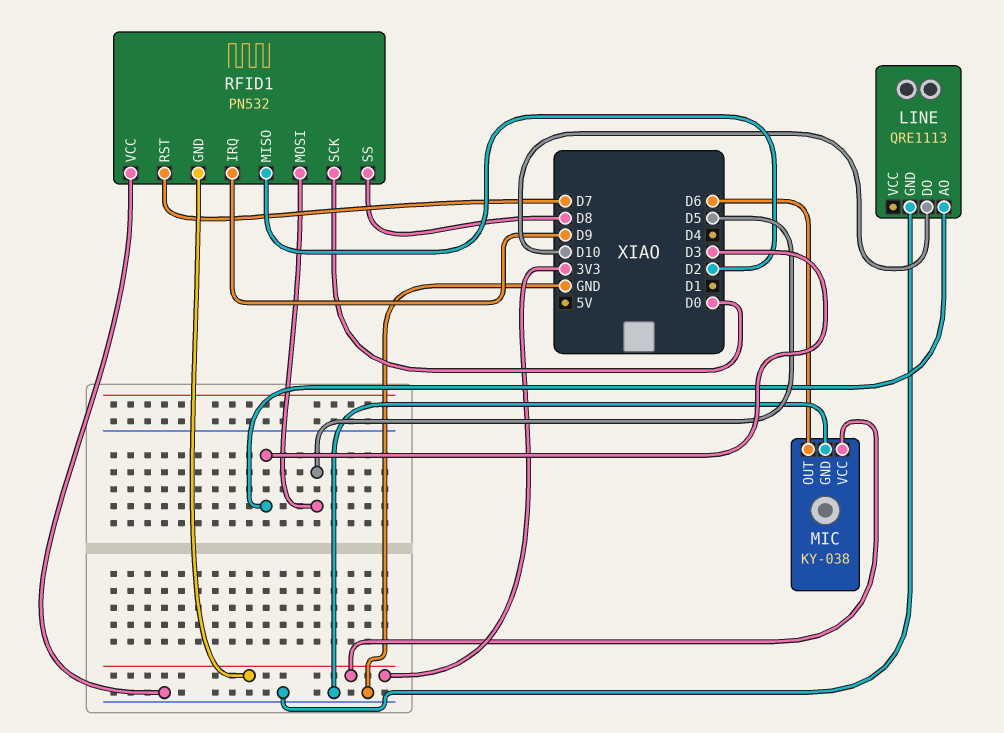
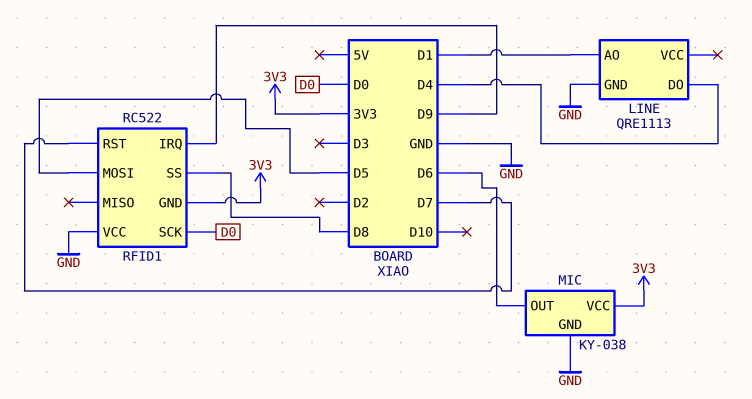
LINE pin AO: D3 -> D1
LINE pin DO: D10 -> D4
RFID1: PN532 -> RC522
RFID1 pin MISO: D2 -> none

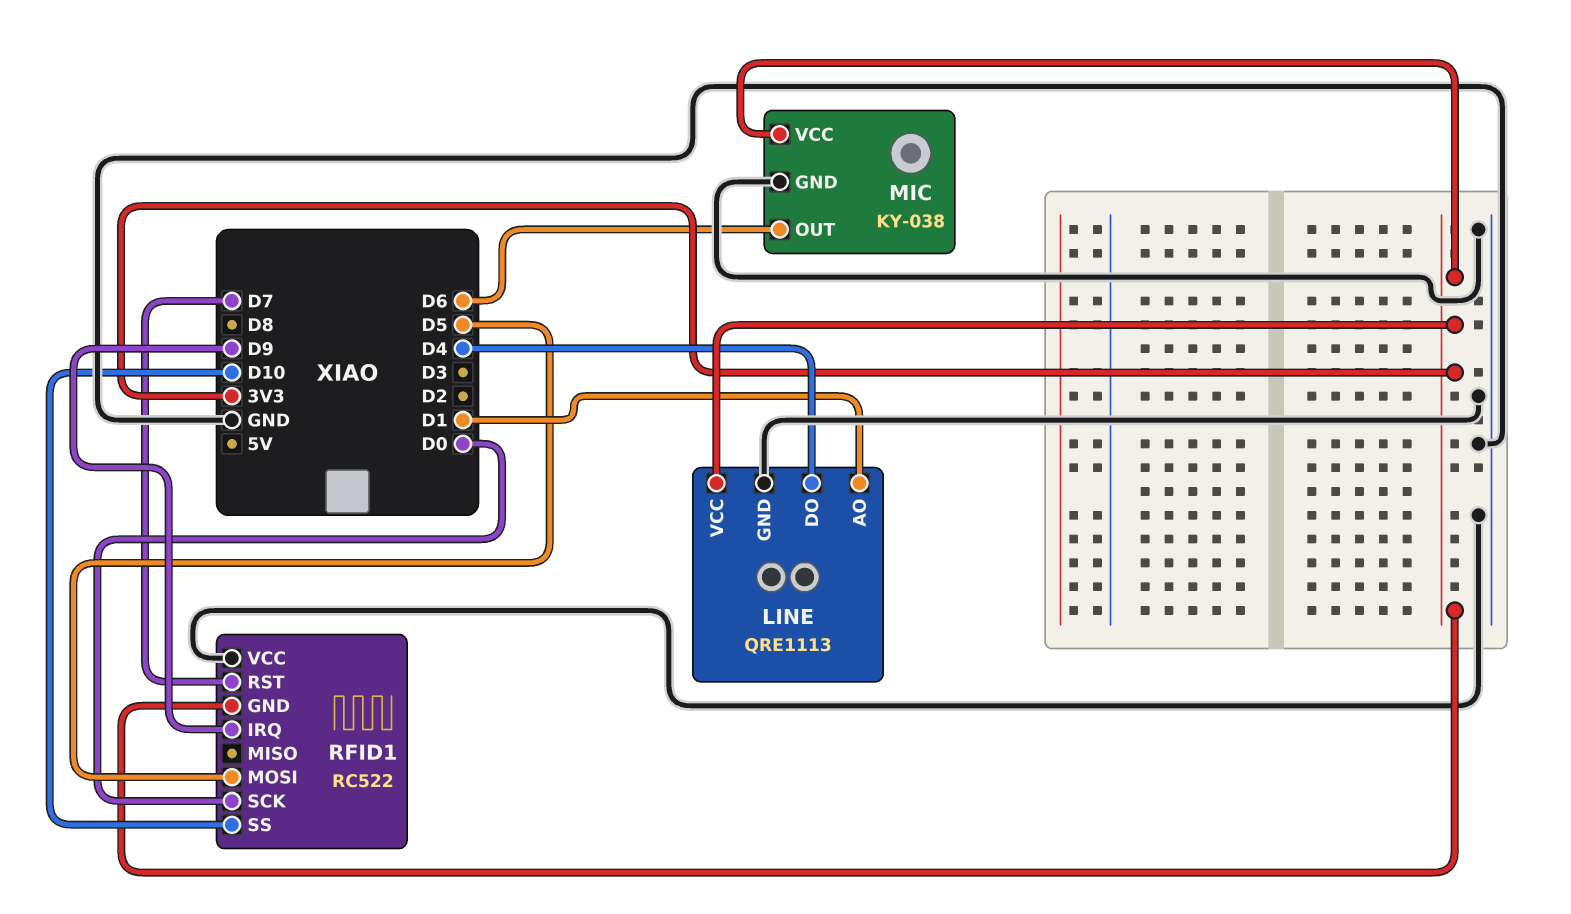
LINE pin VCC: none -> 3V3
RFID1 pin SS: D8 -> D10

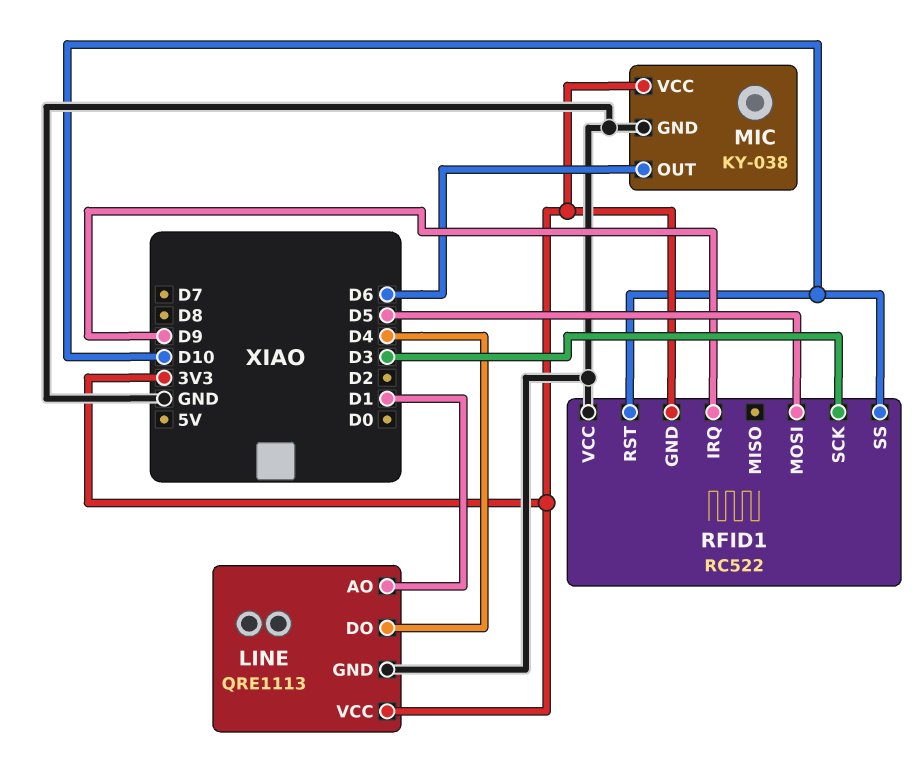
RFID1 pin RST: D7 -> D10
RFID1 pin SCK: D0 -> D3

